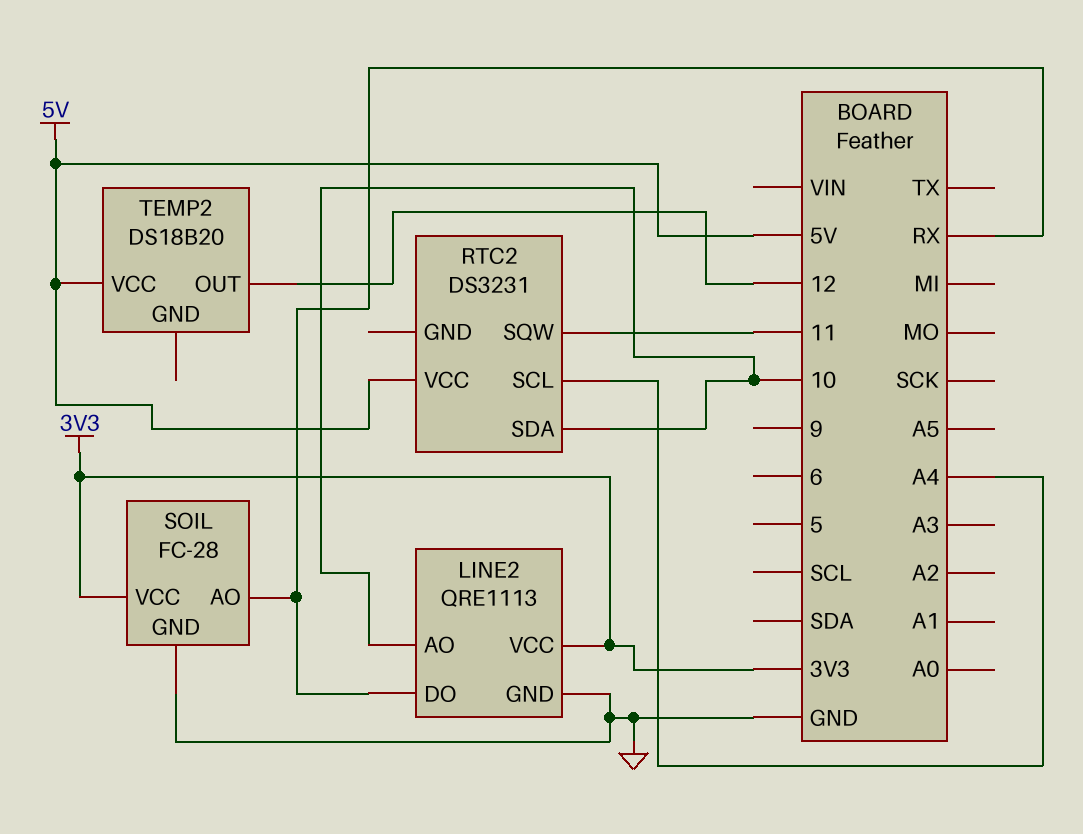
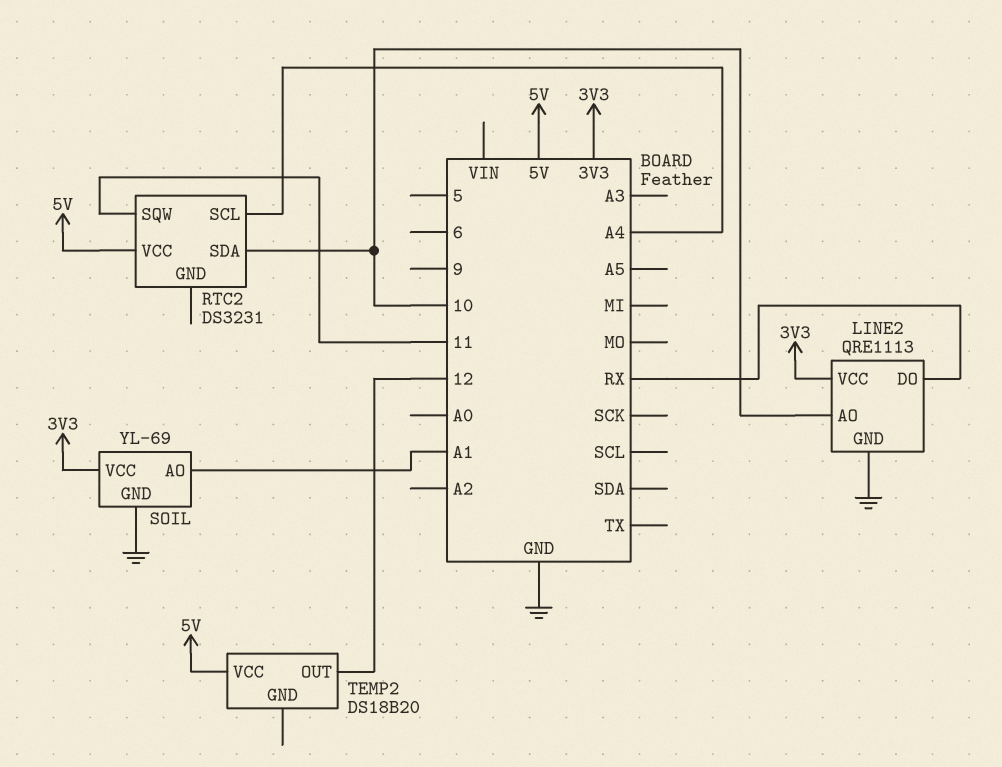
SOIL: FC-28 -> YL-69
SOIL pin AO: RX -> A1

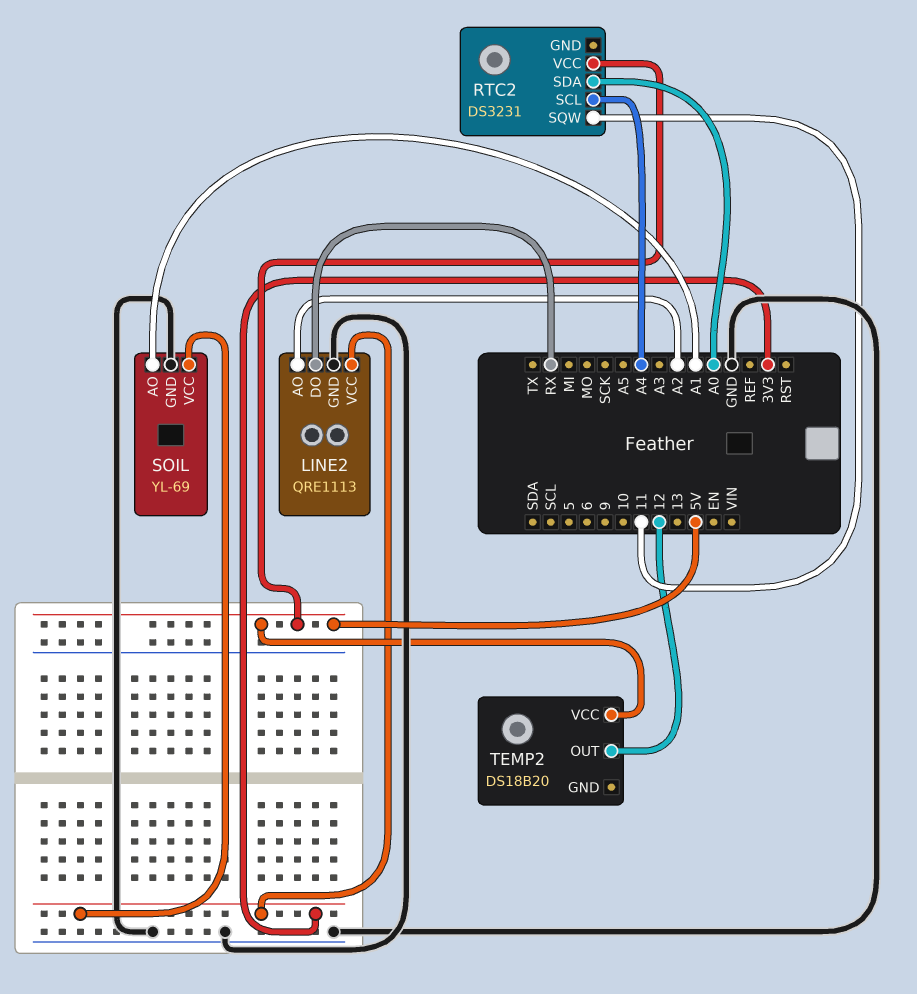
LINE2 pin AO: 10 -> A2
RTC2 pin SDA: 10 -> A0

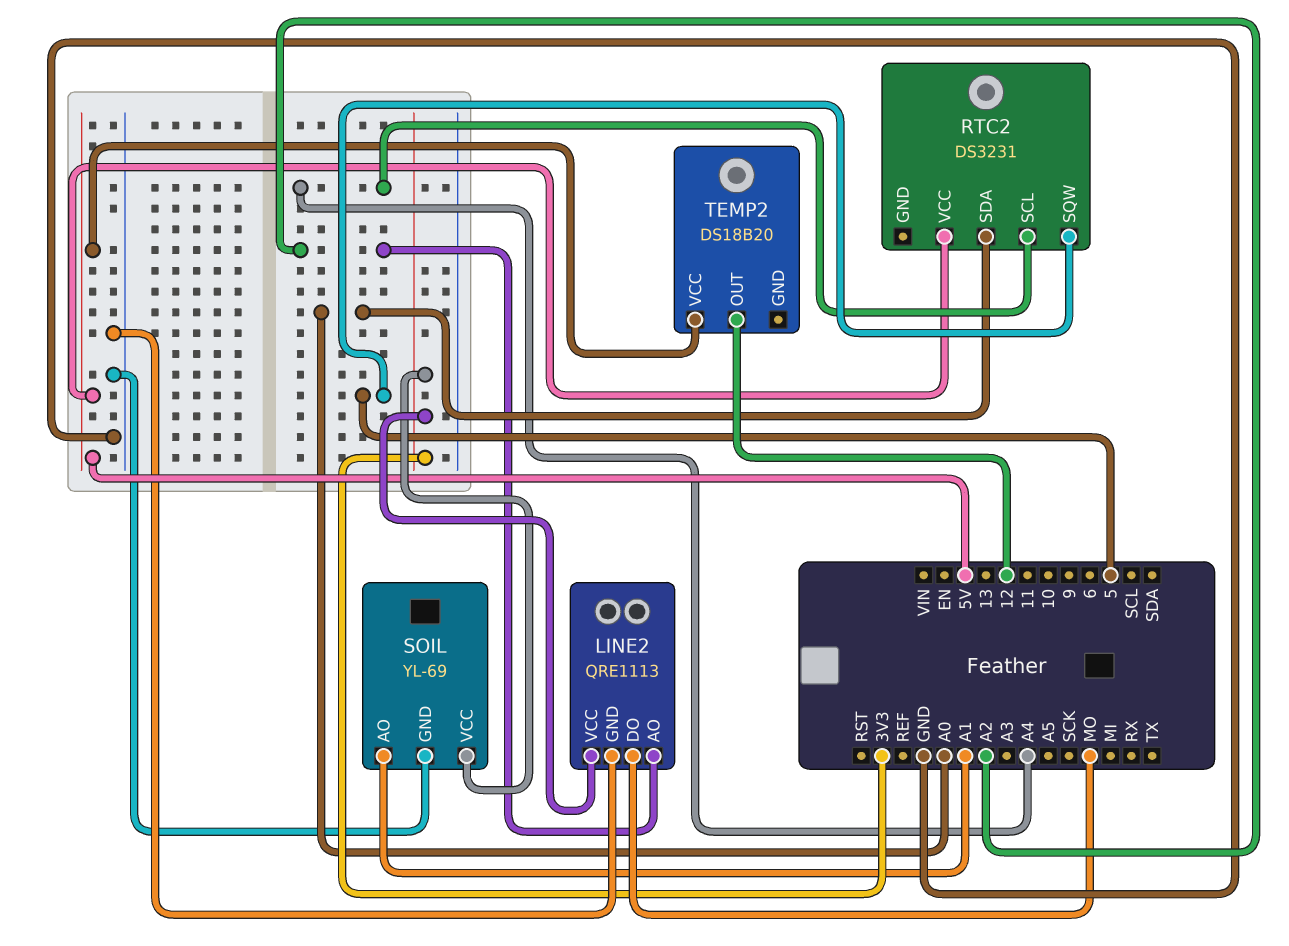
LINE2 pin DO: RX -> MO
RTC2 pin SQW: 11 -> 5

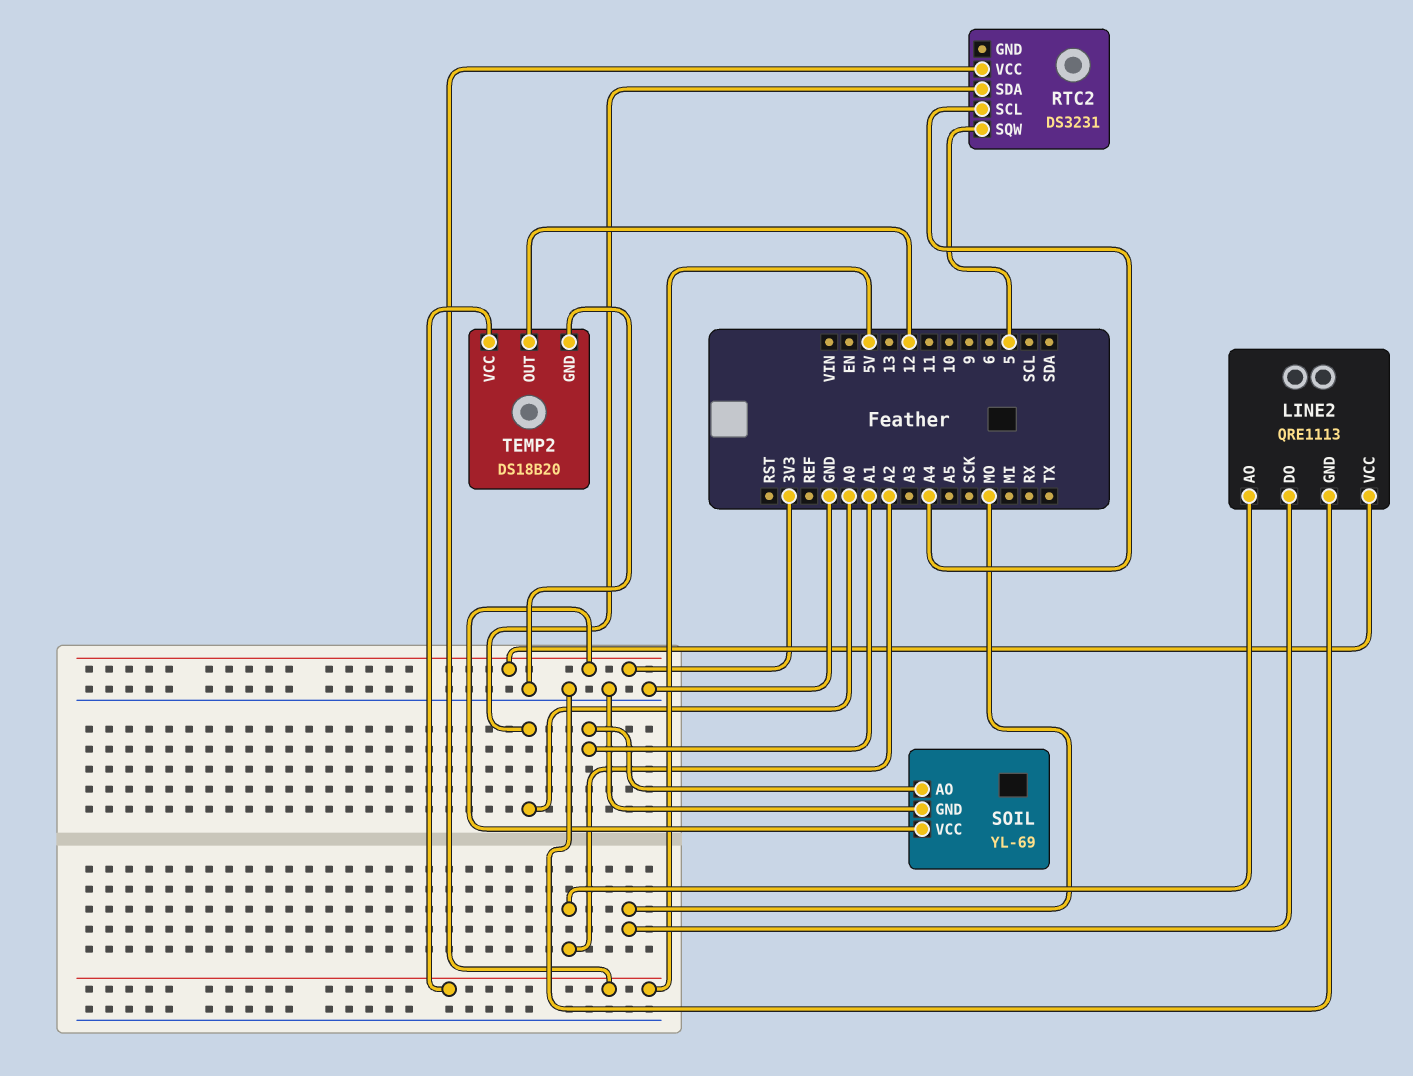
TEMP2 pin GND: none -> GND

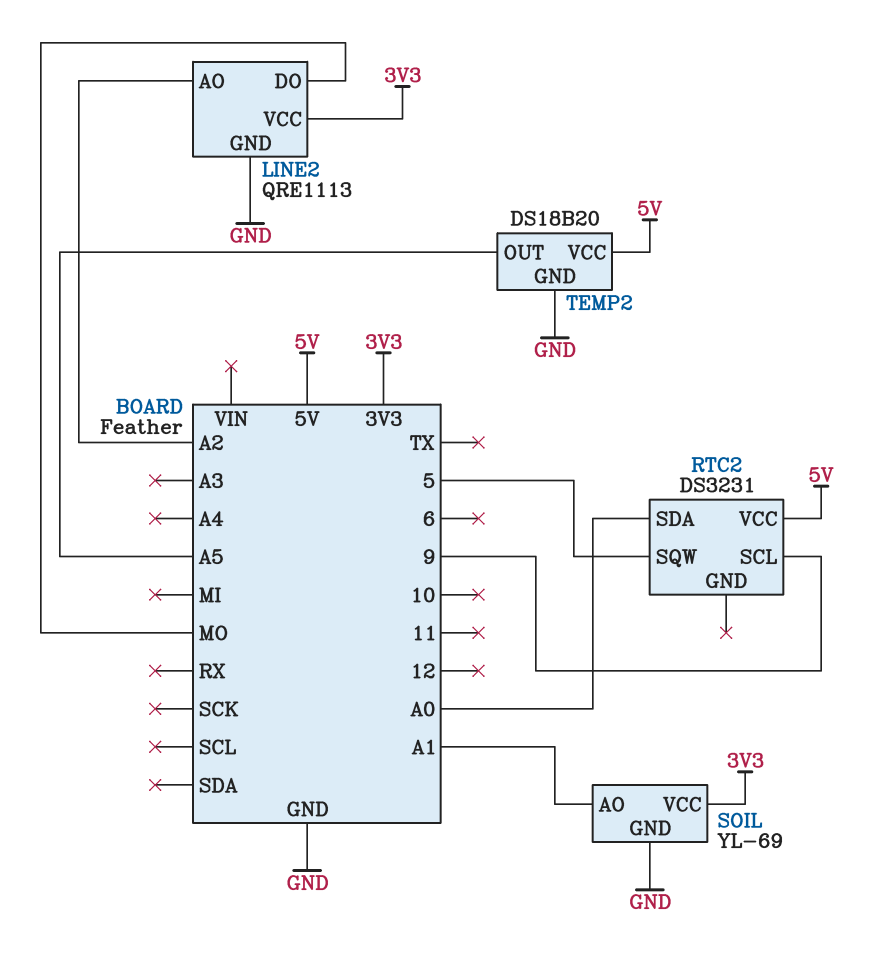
RTC2 pin SCL: A4 -> 9
TEMP2 pin OUT: 12 -> A5

